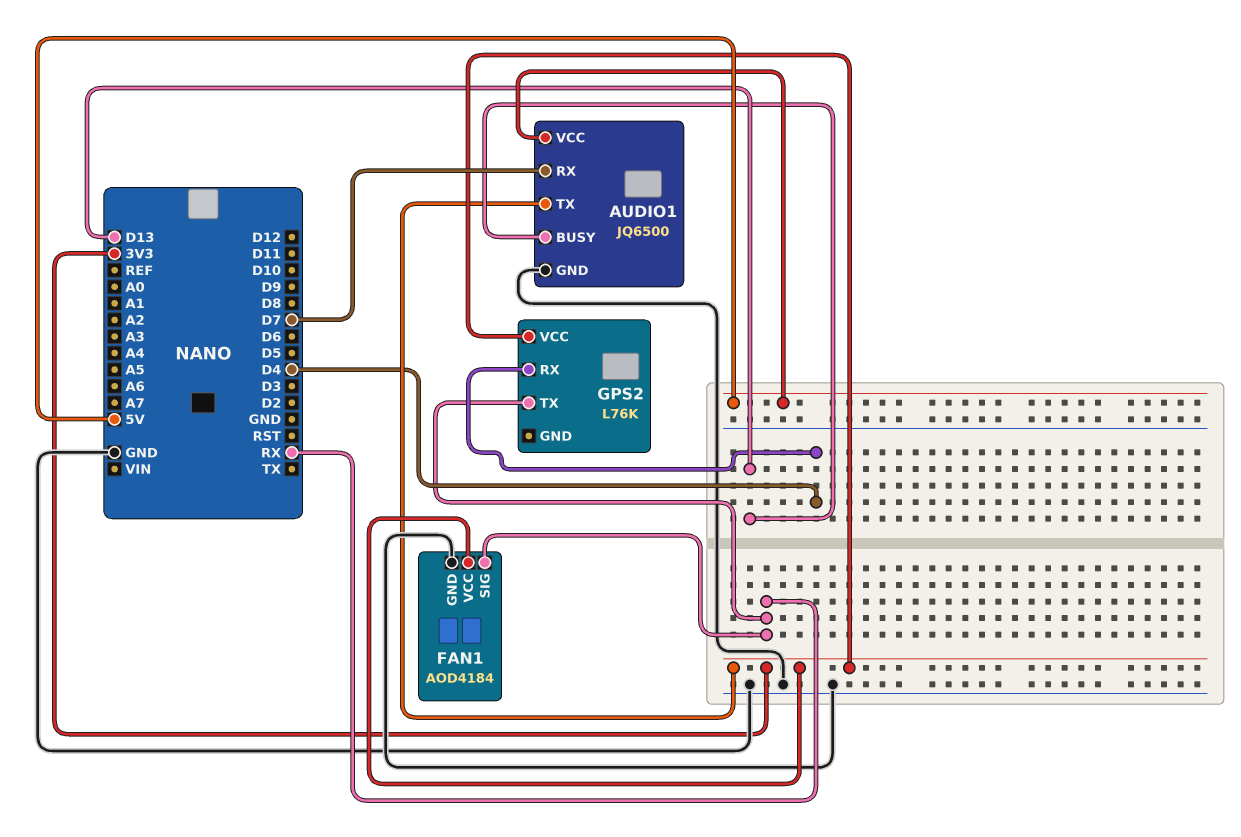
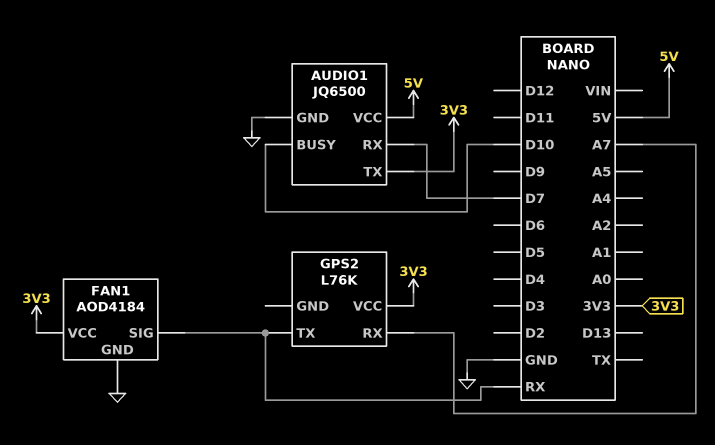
AUDIO1 pin BUSY: D13 -> D10
GPS2 pin RX: D4 -> A7

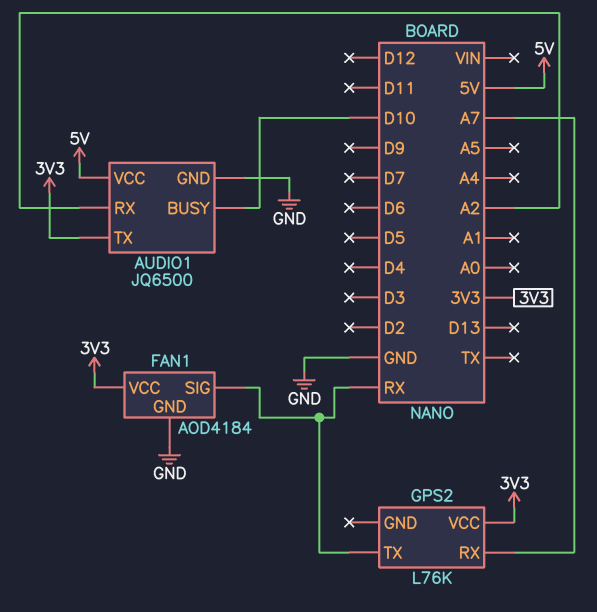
AUDIO1 pin RX: D7 -> A2

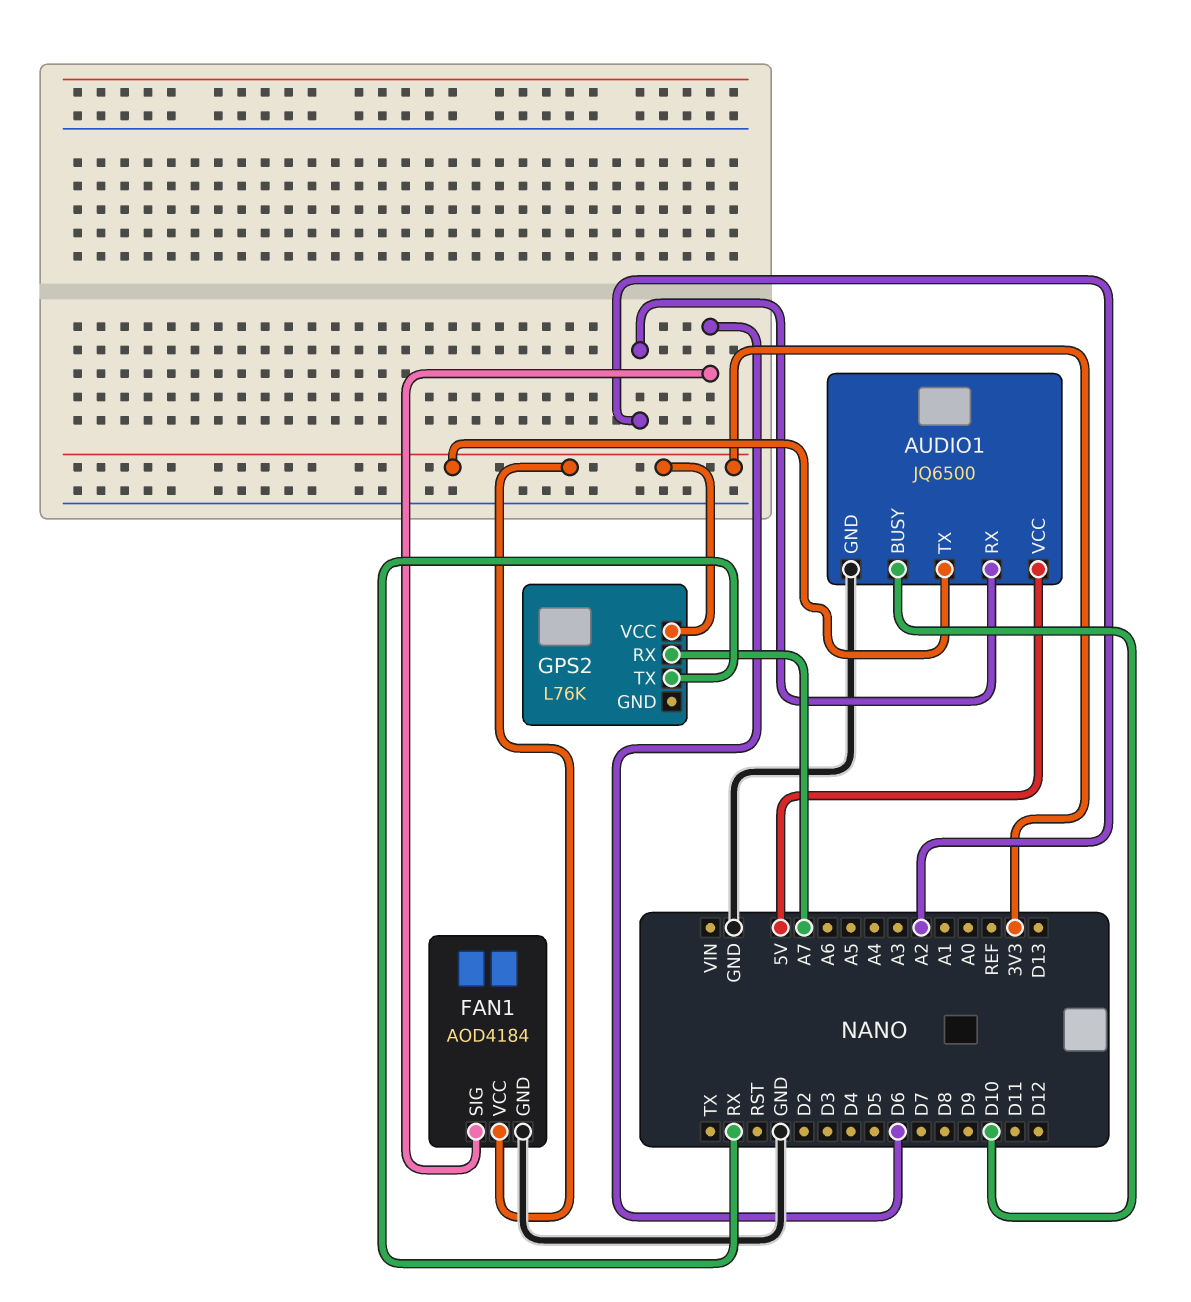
FAN1 pin SIG: RX -> D6

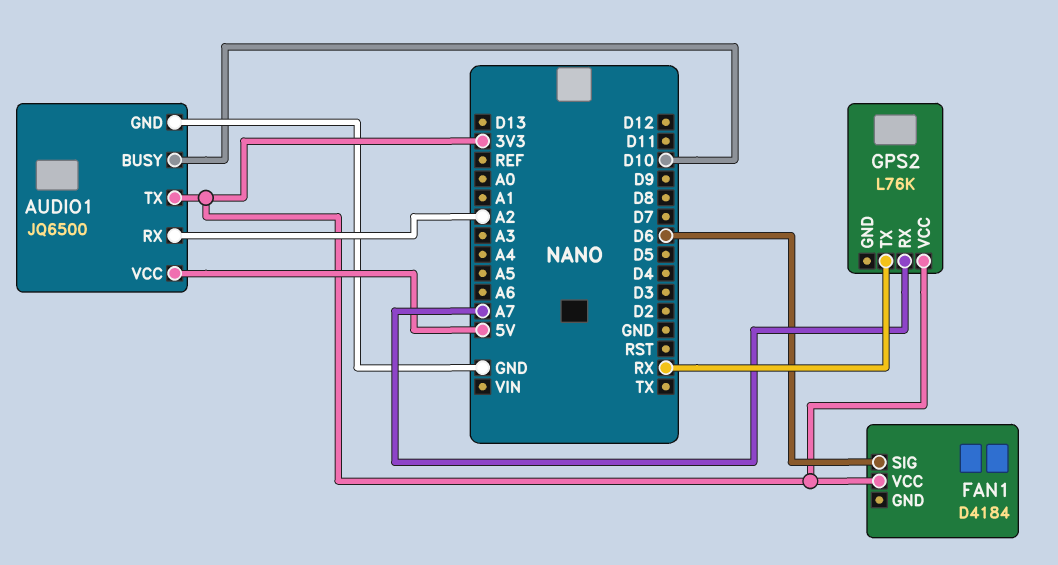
FAN1: AOD4184 -> D4184
FAN1 pin GND: GND -> none

